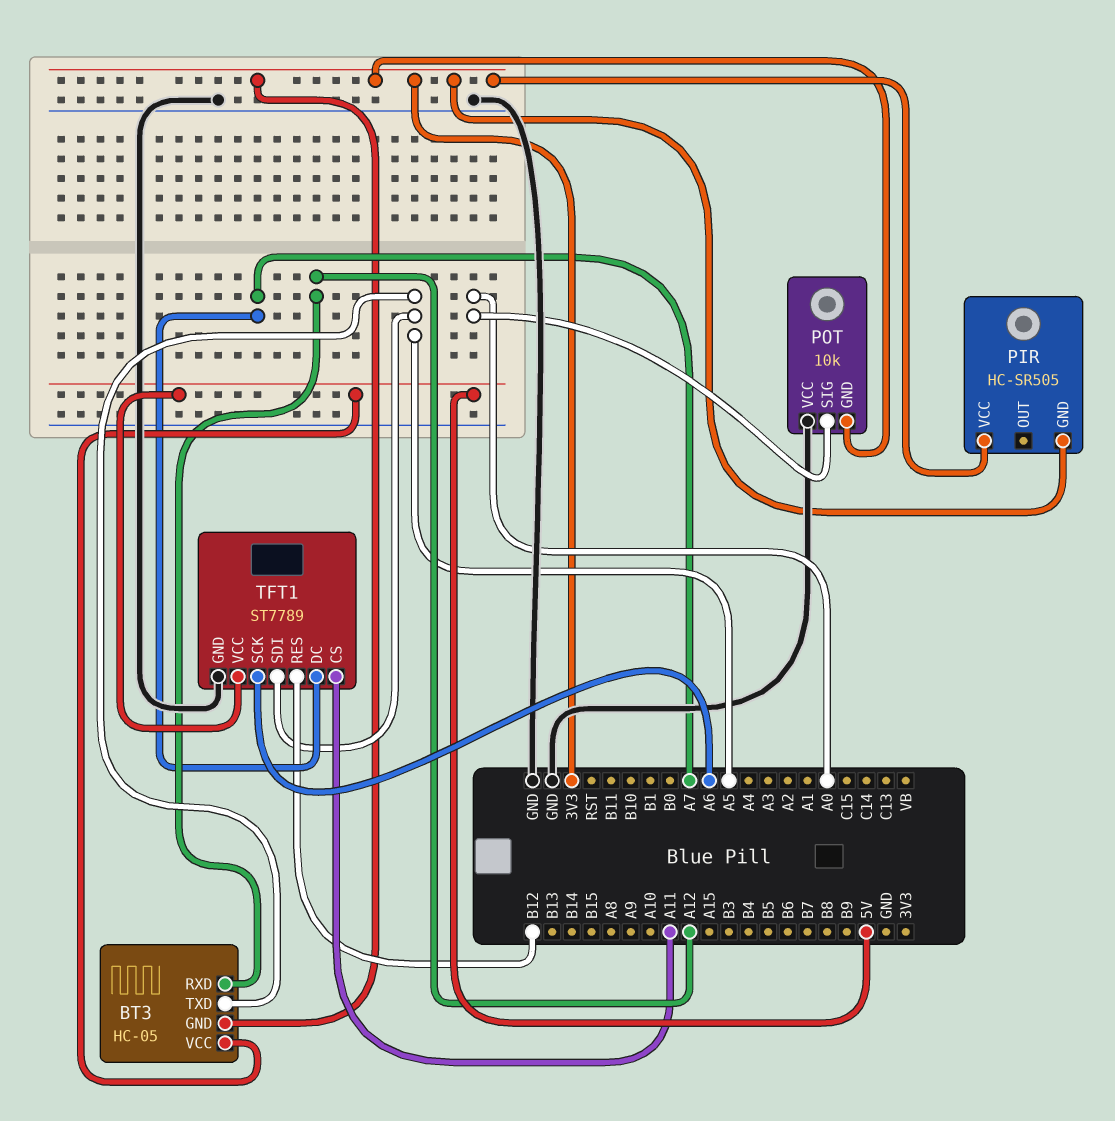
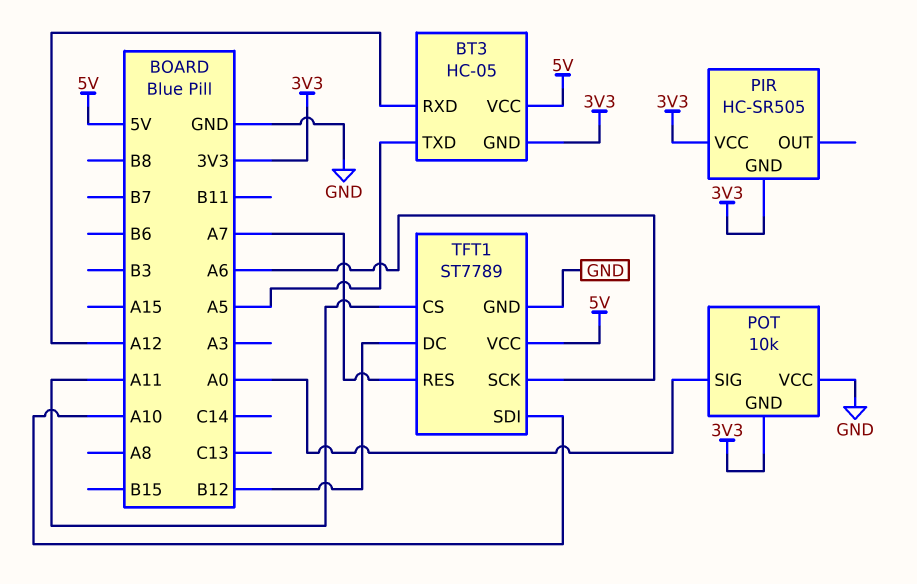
TFT1 pin DC: A7 -> B12
TFT1 pin RES: B12 -> A7
TFT1 pin SDI: A5 -> A10

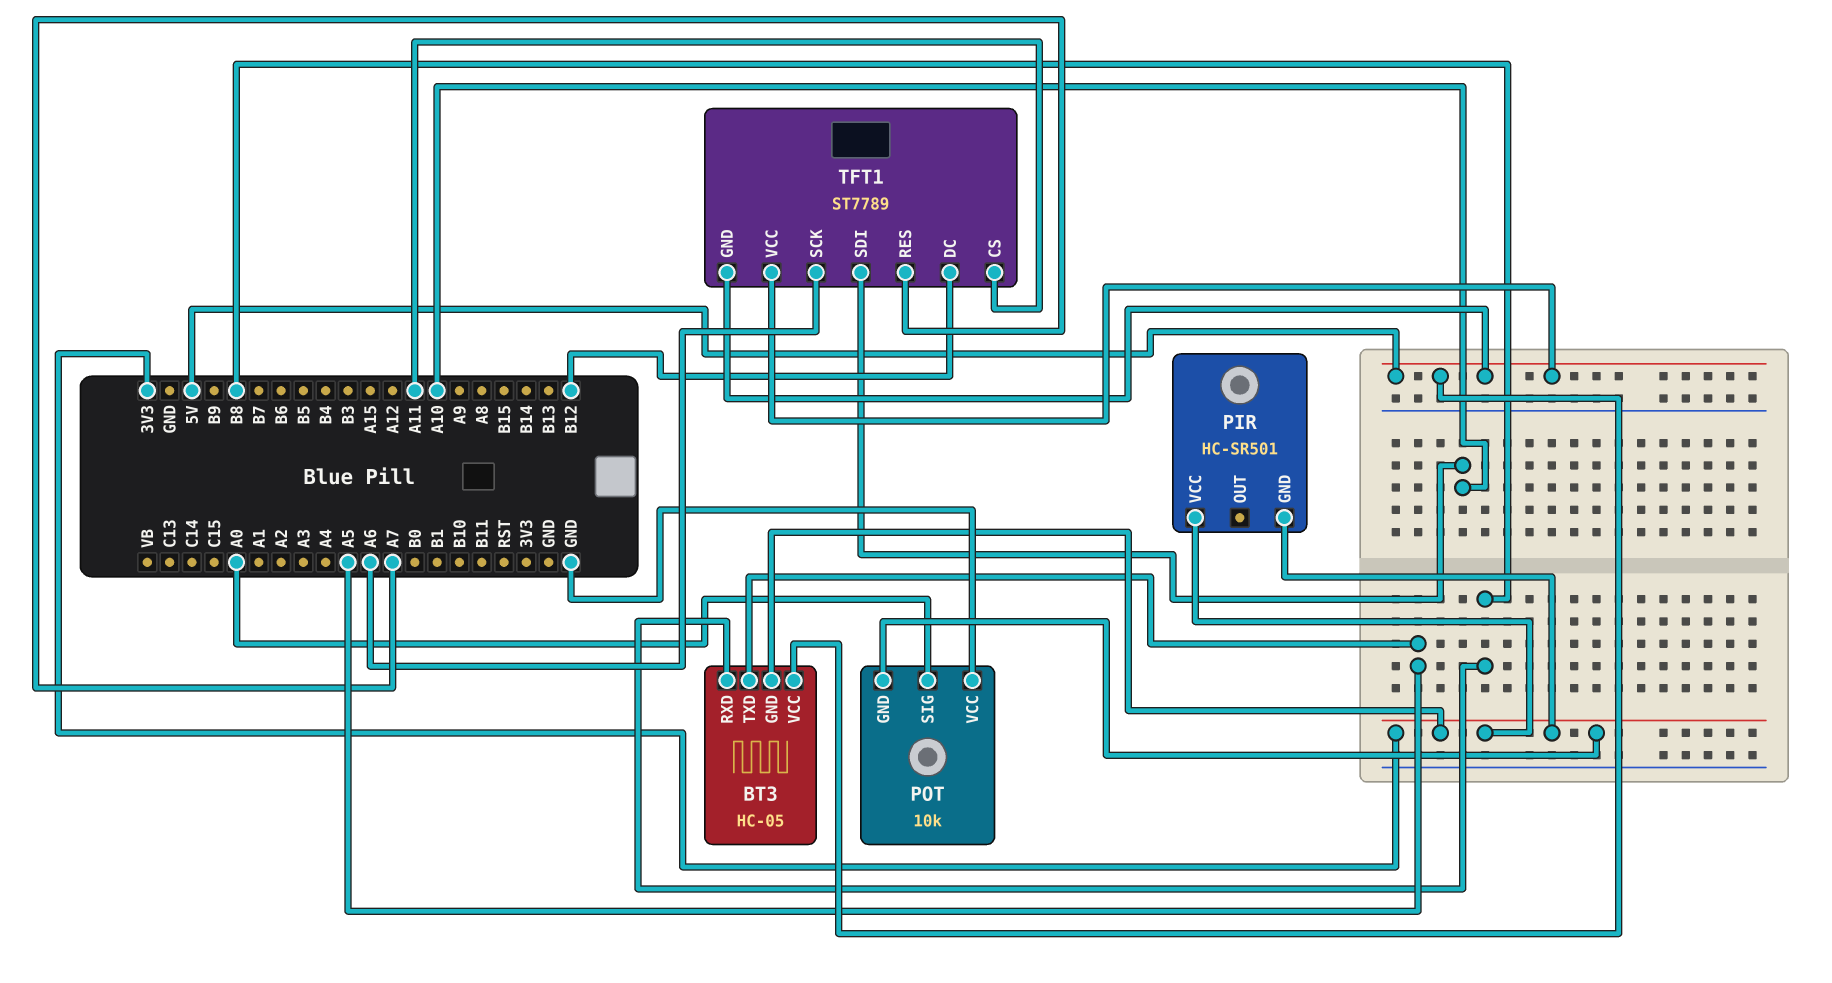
BT3 pin RXD: A12 -> B8
PIR: HC-SR505 -> HC-SR501
TFT1 pin GND: GND -> 5V

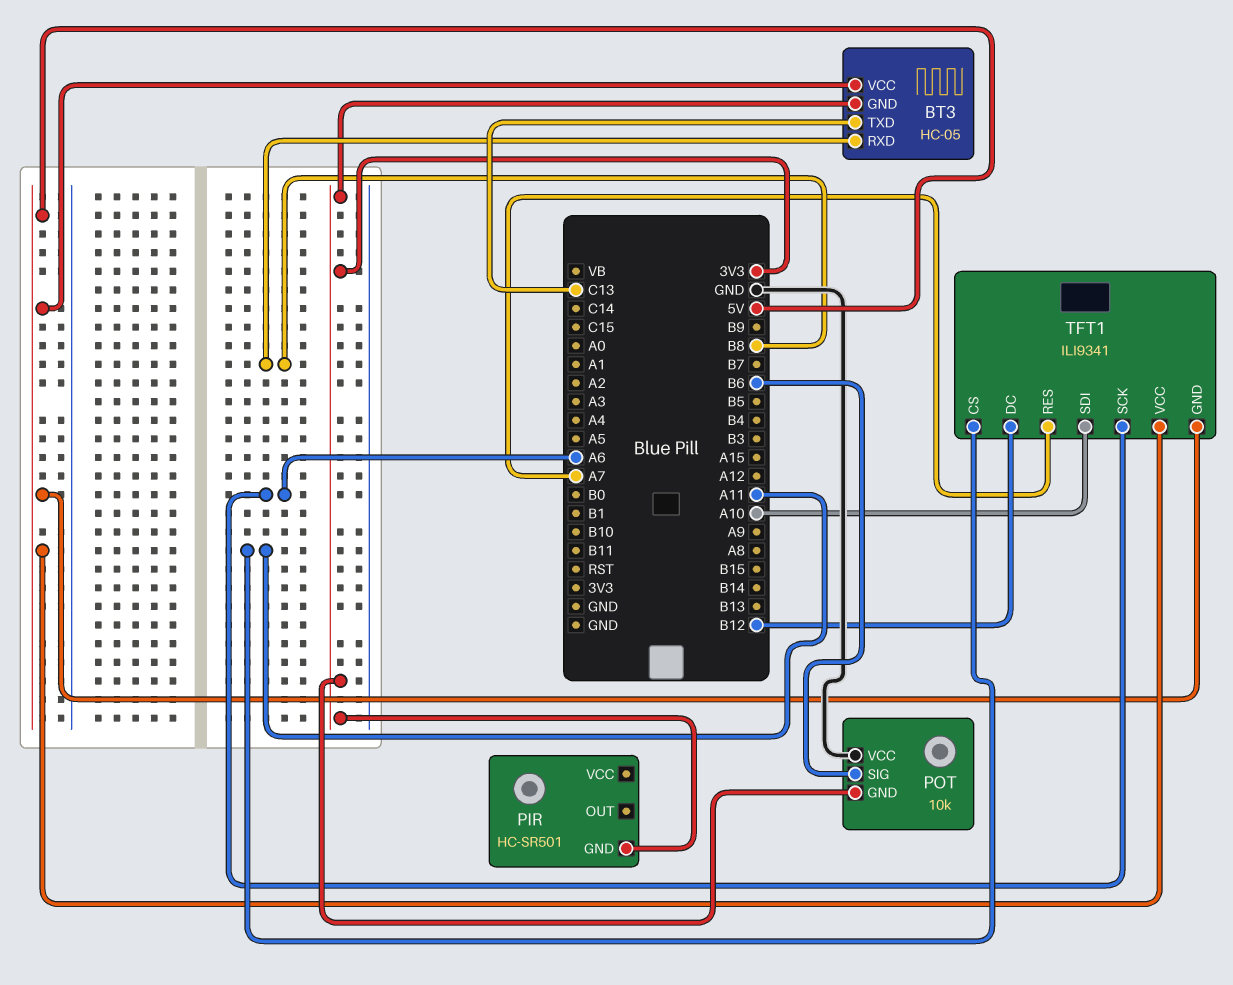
BT3 pin TXD: A5 -> C13
PIR pin VCC: 3V3 -> none
POT pin SIG: A0 -> B6
TFT1: ST7789 -> ILI9341

